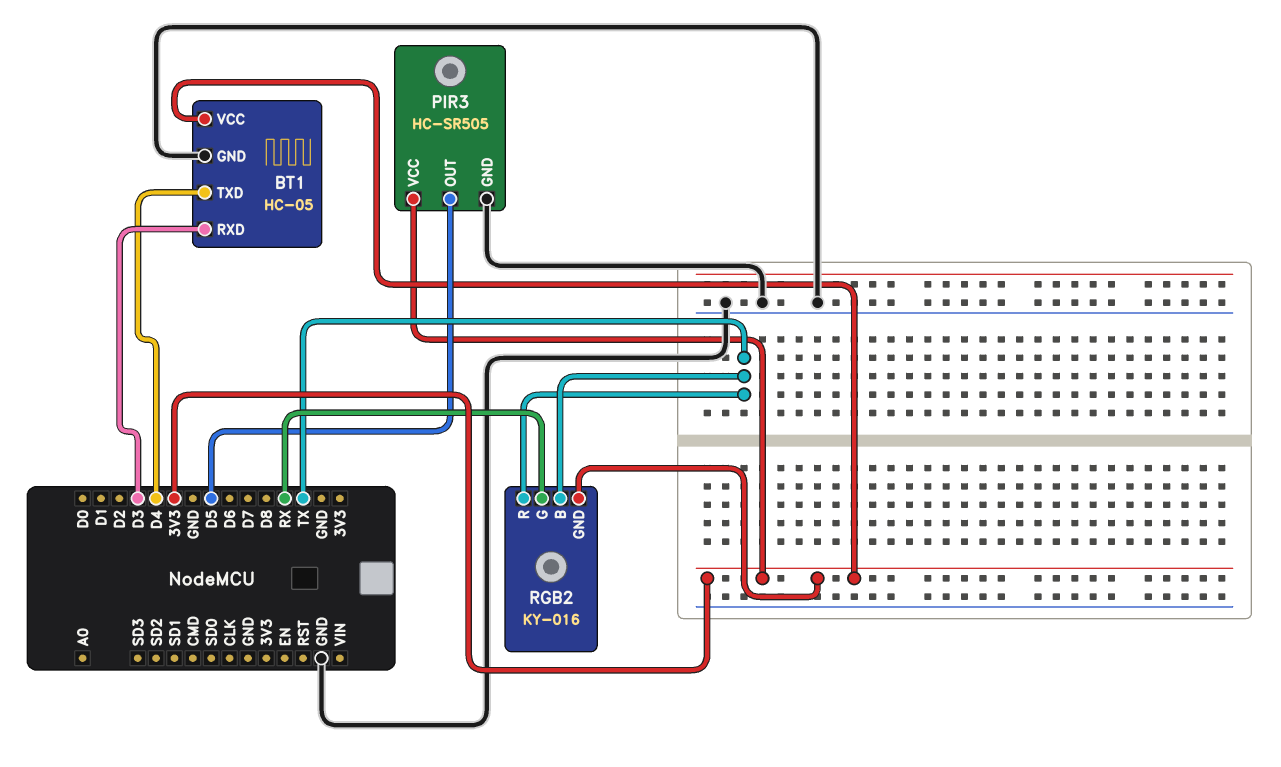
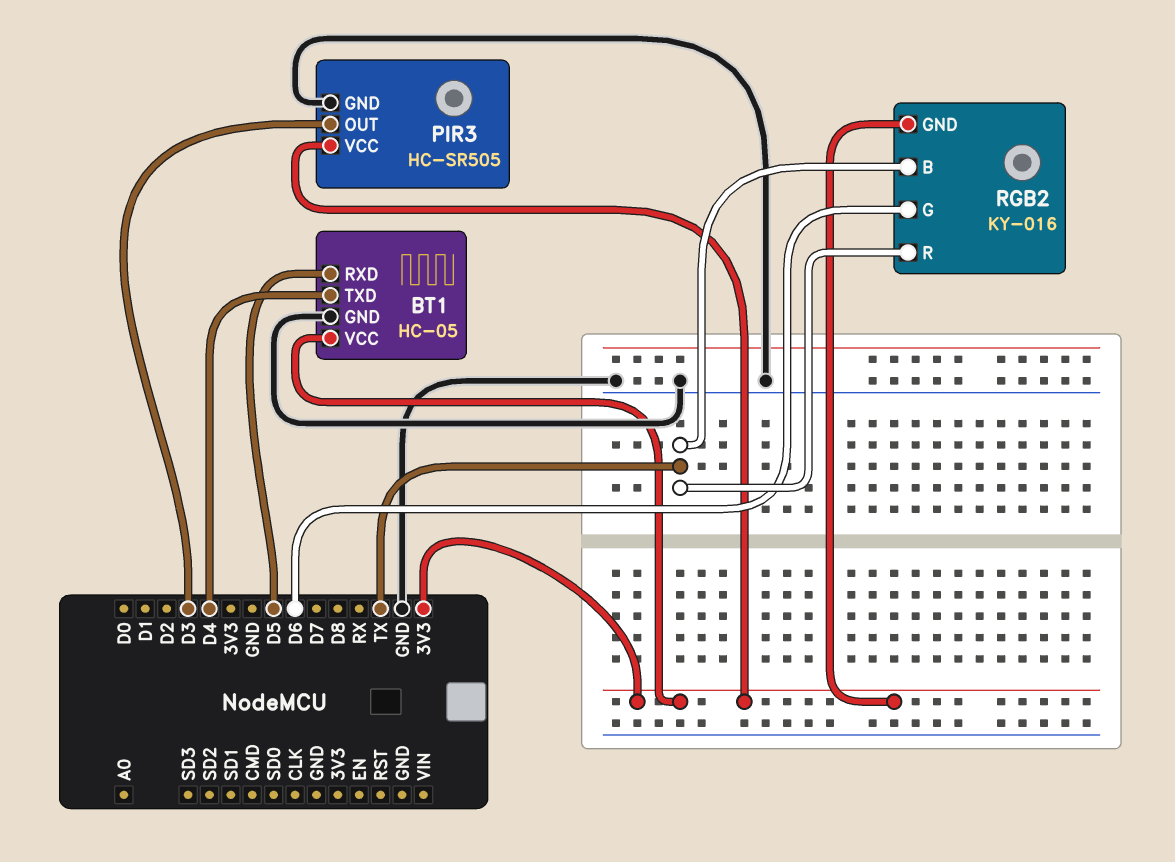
BT1 pin RXD: D3 -> D5
PIR3 pin OUT: D5 -> D3
RGB2 pin G: RX -> D6

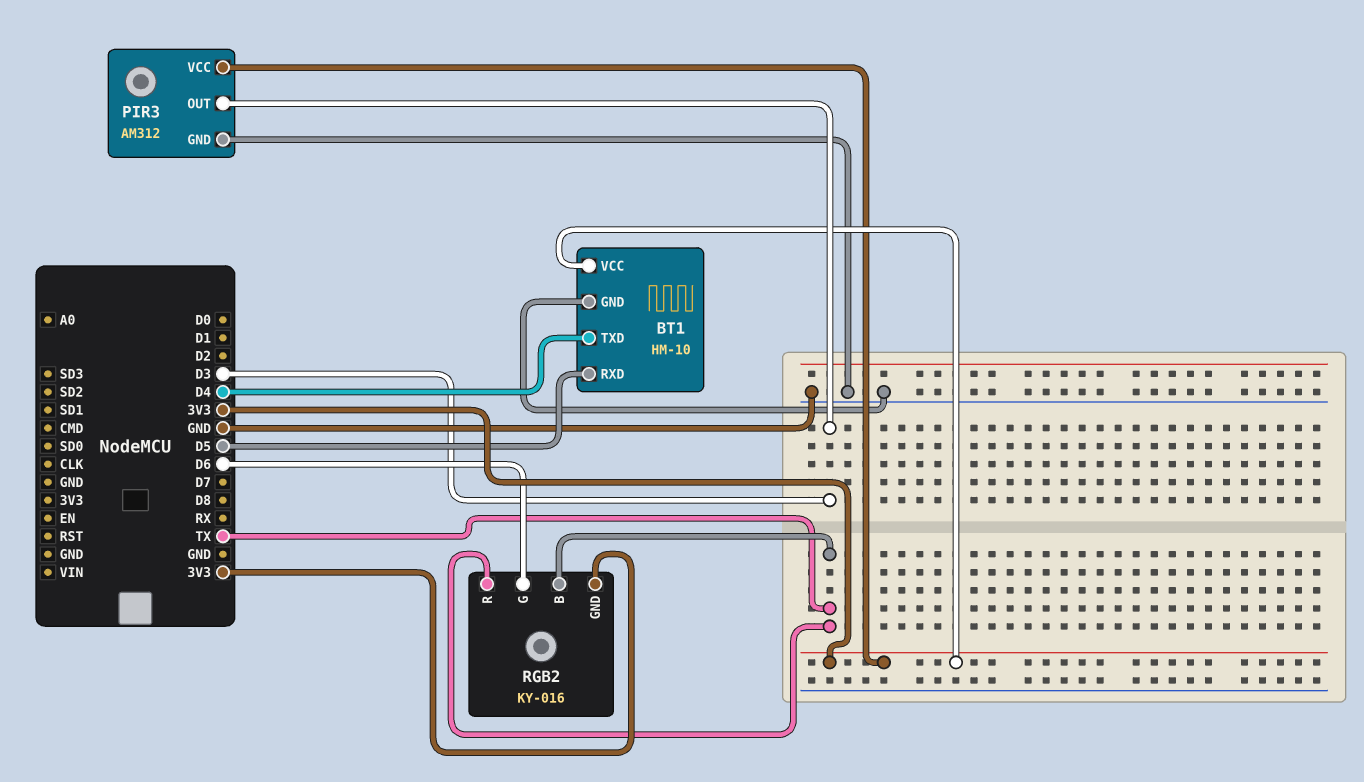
BT1: HC-05 -> HM-10
PIR3: HC-SR505 -> AM312

